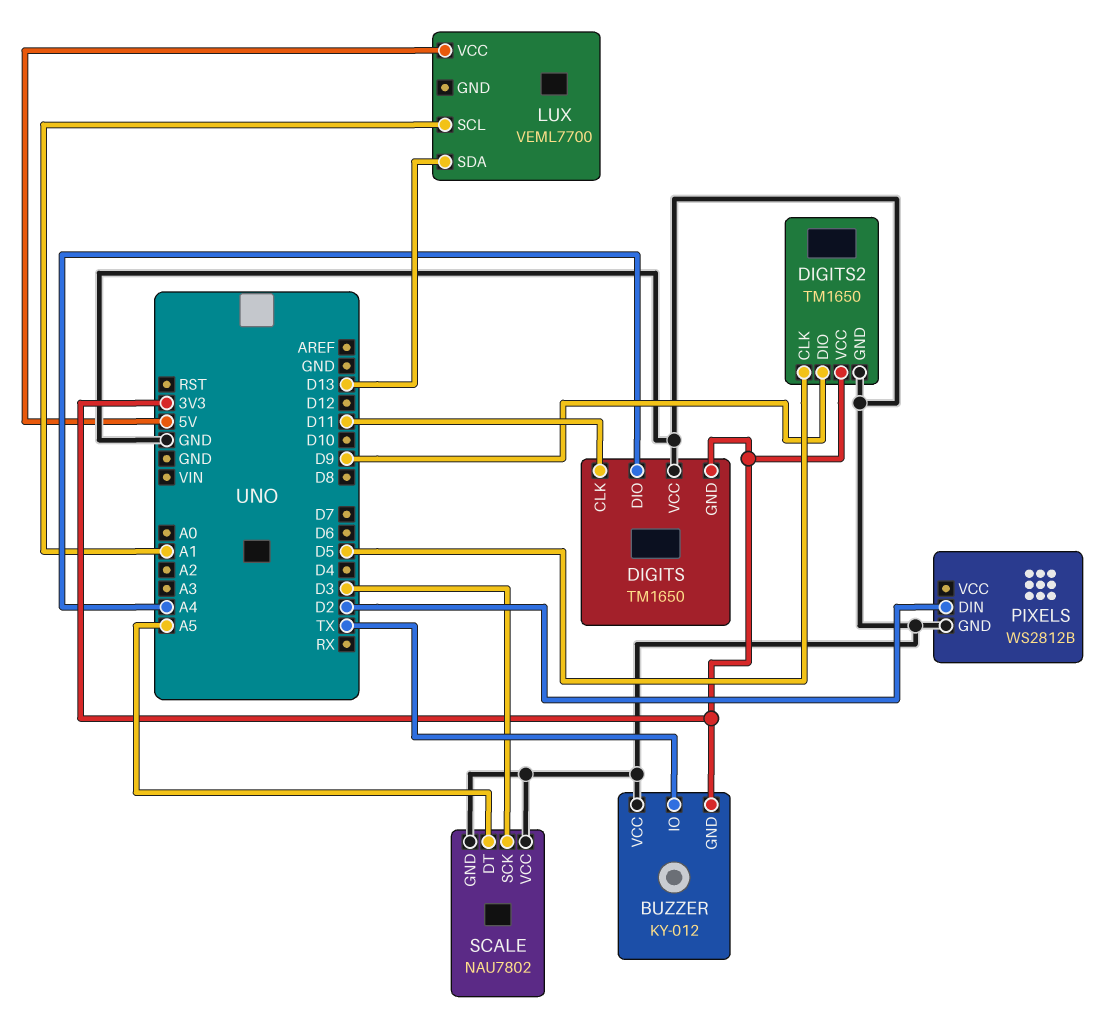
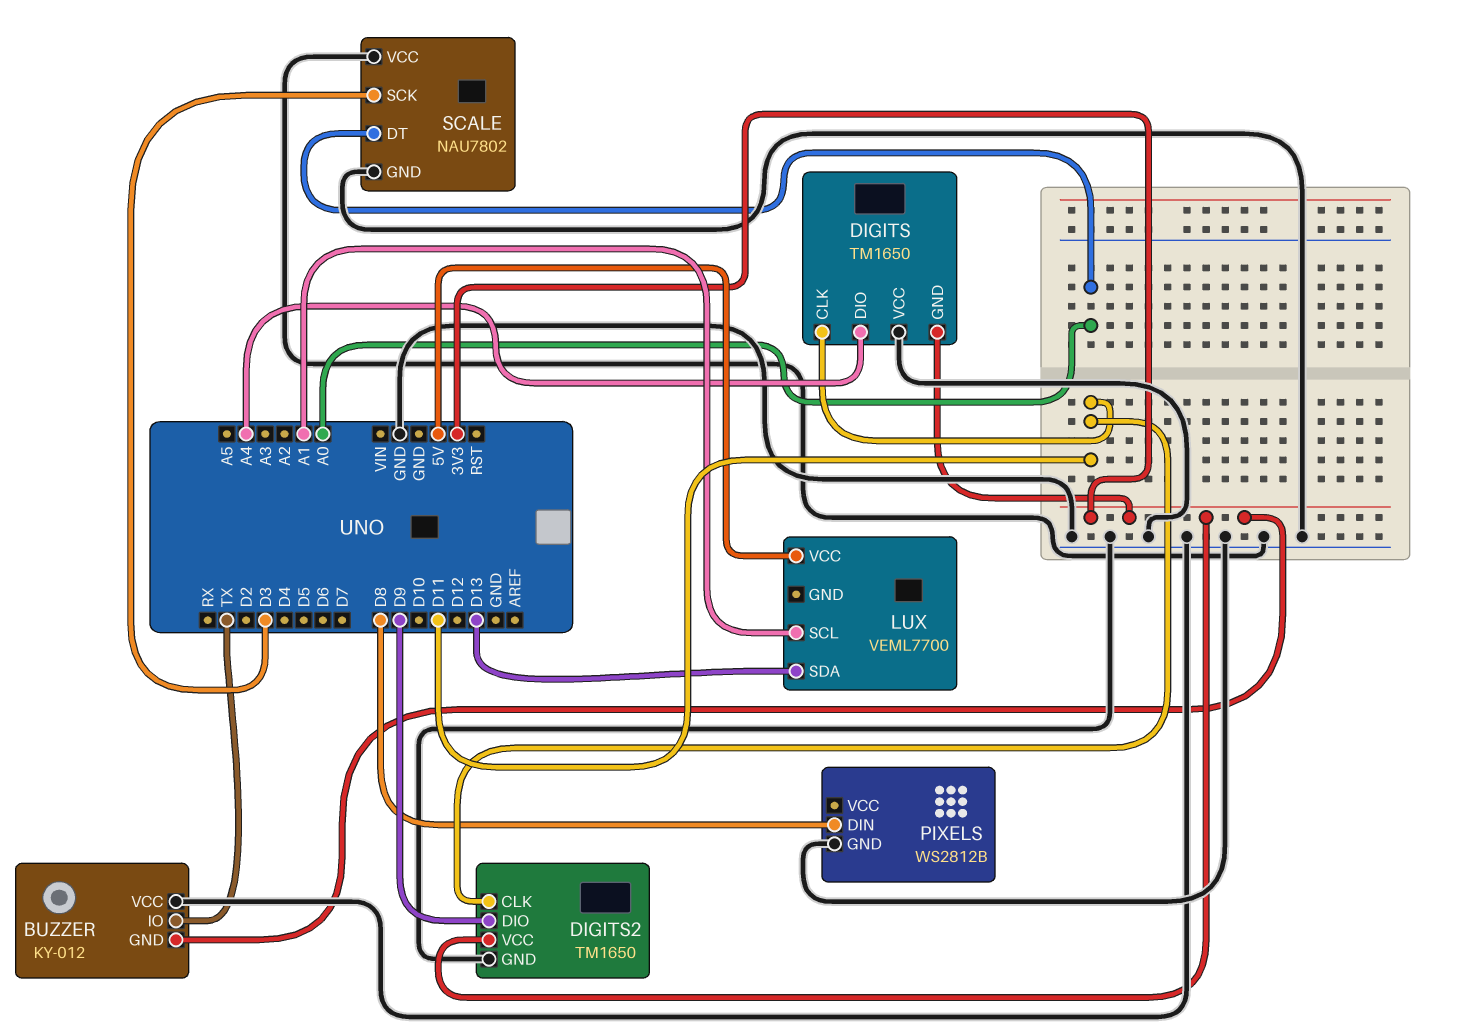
DIGITS2 pin CLK: D5 -> D11
PIXELS pin DIN: D2 -> D8
SCALE pin DT: A5 -> A0

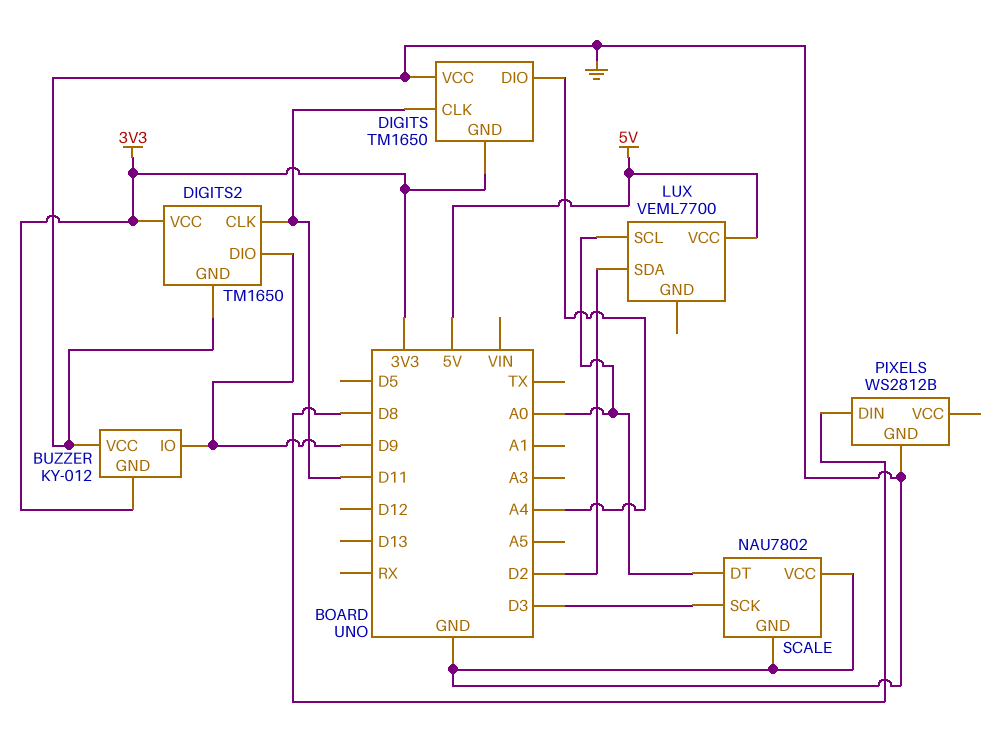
BUZZER pin IO: TX -> D9
LUX pin SCL: A1 -> A0
LUX pin SDA: D13 -> D2

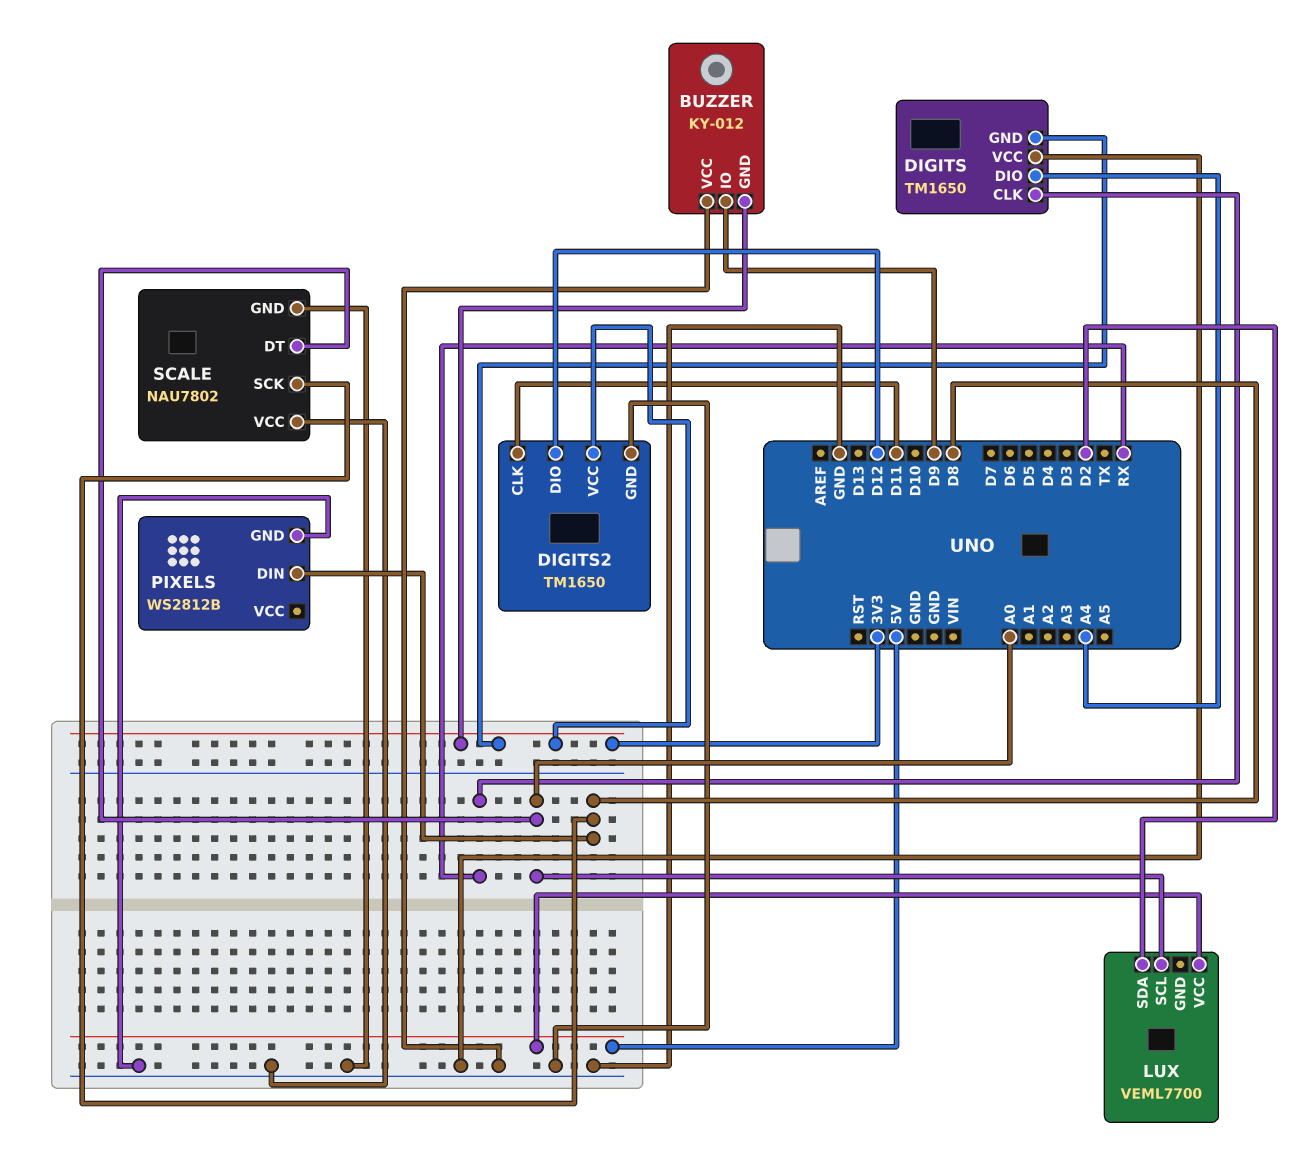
DIGITS pin CLK: D11 -> RX
DIGITS2 pin DIO: D9 -> D12
SCALE pin SCK: D3 -> D8

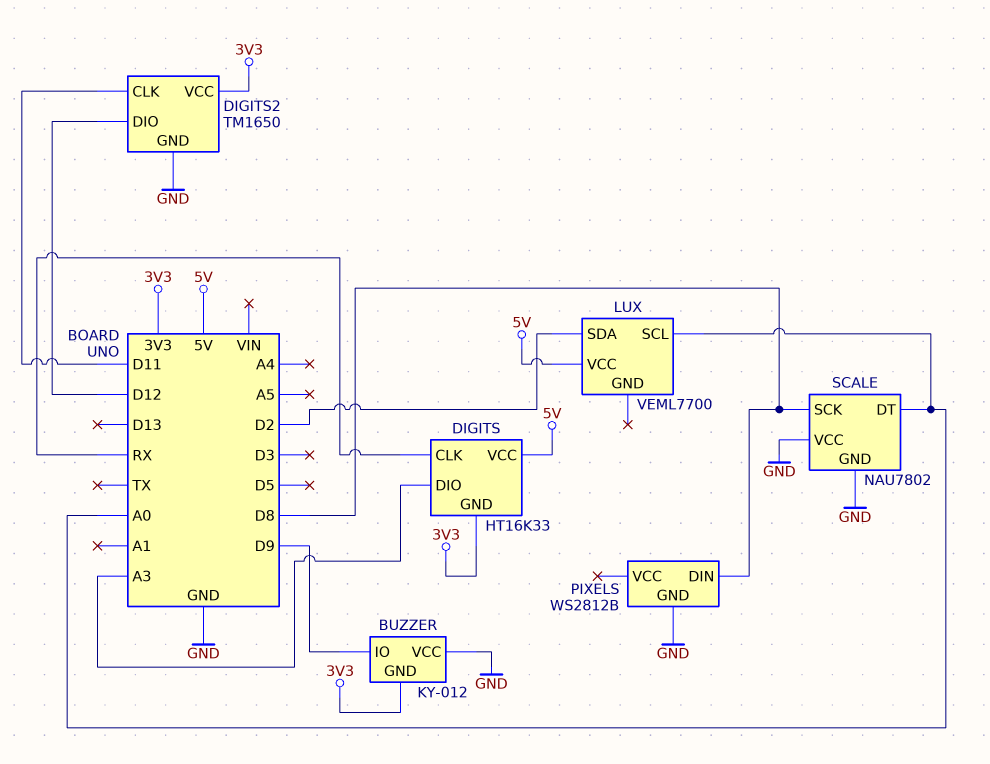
DIGITS: TM1650 -> HT16K33
DIGITS pin DIO: A4 -> A3
DIGITS pin VCC: GND -> 5V

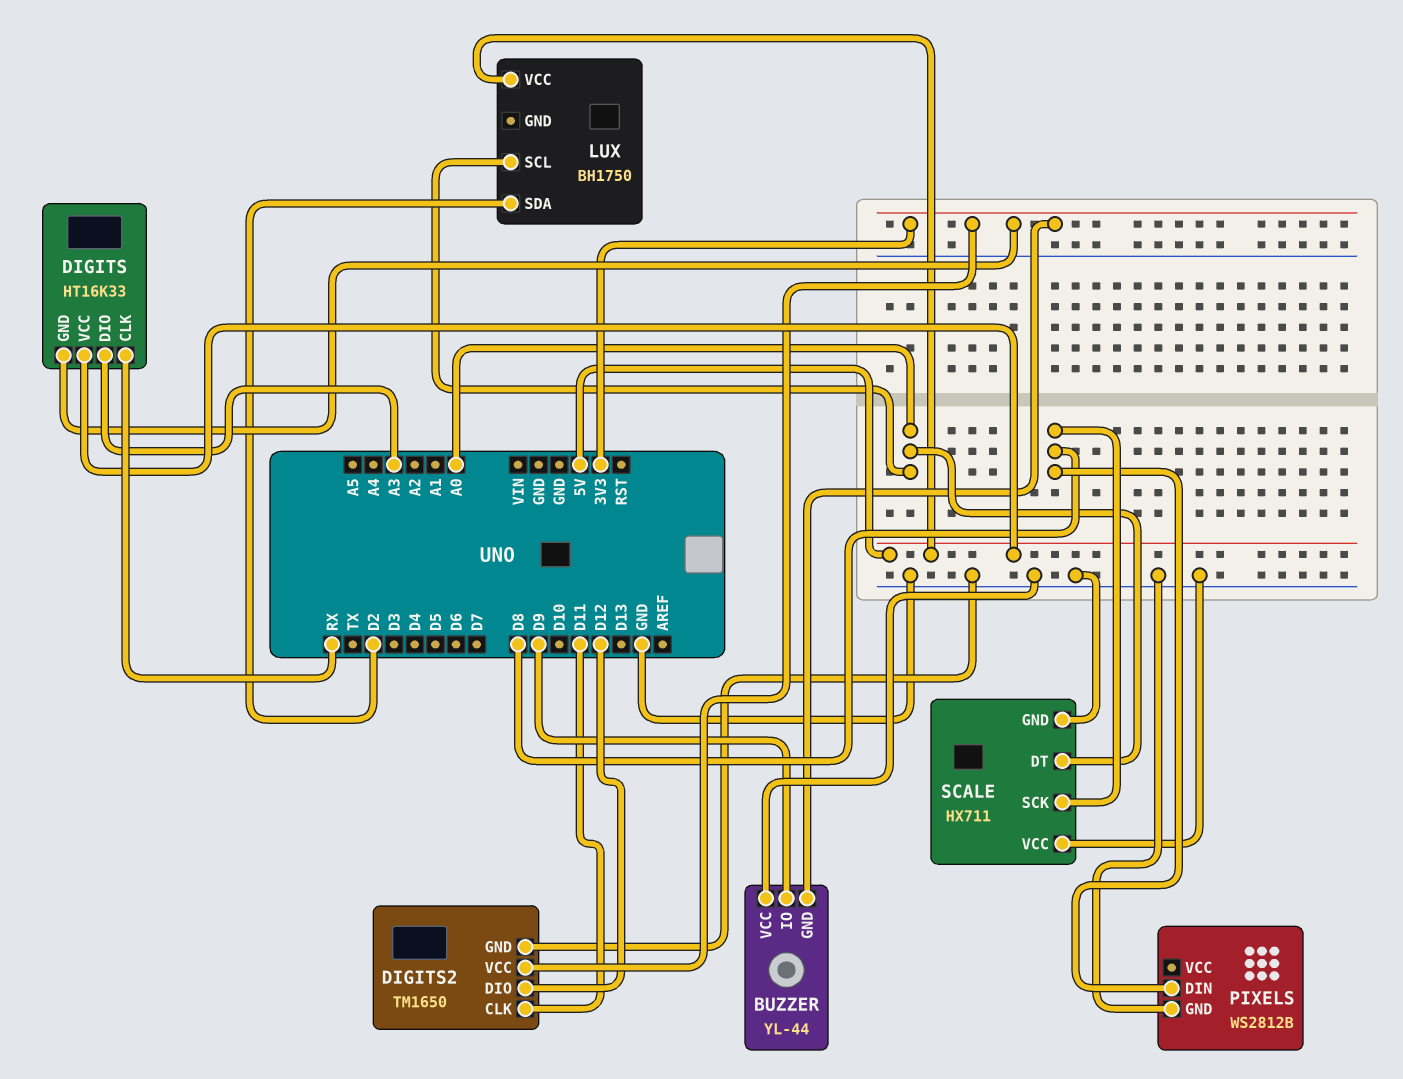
BUZZER: KY-012 -> YL-44
LUX: VEML7700 -> BH1750
SCALE: NAU7802 -> HX711

